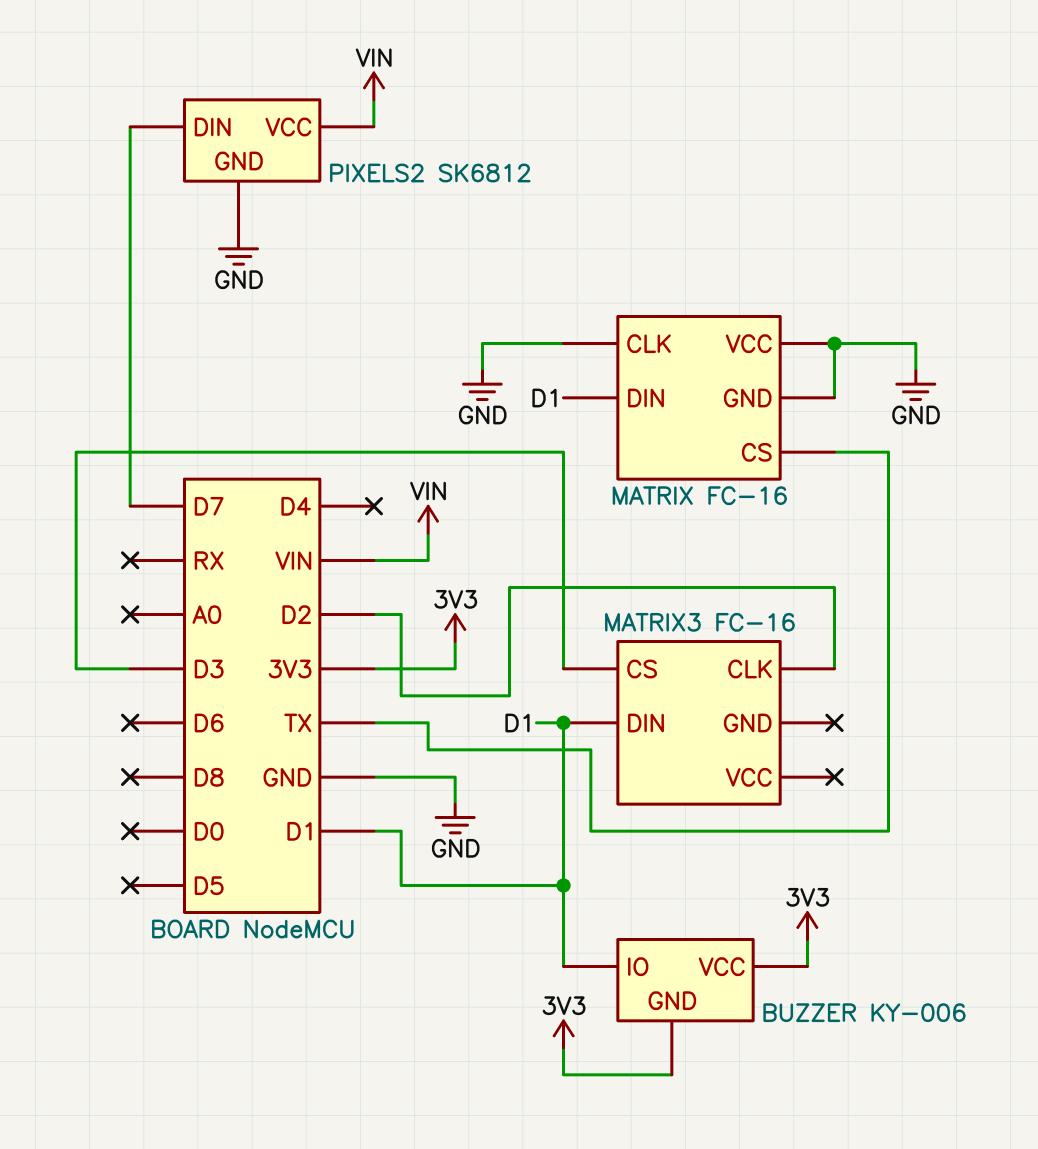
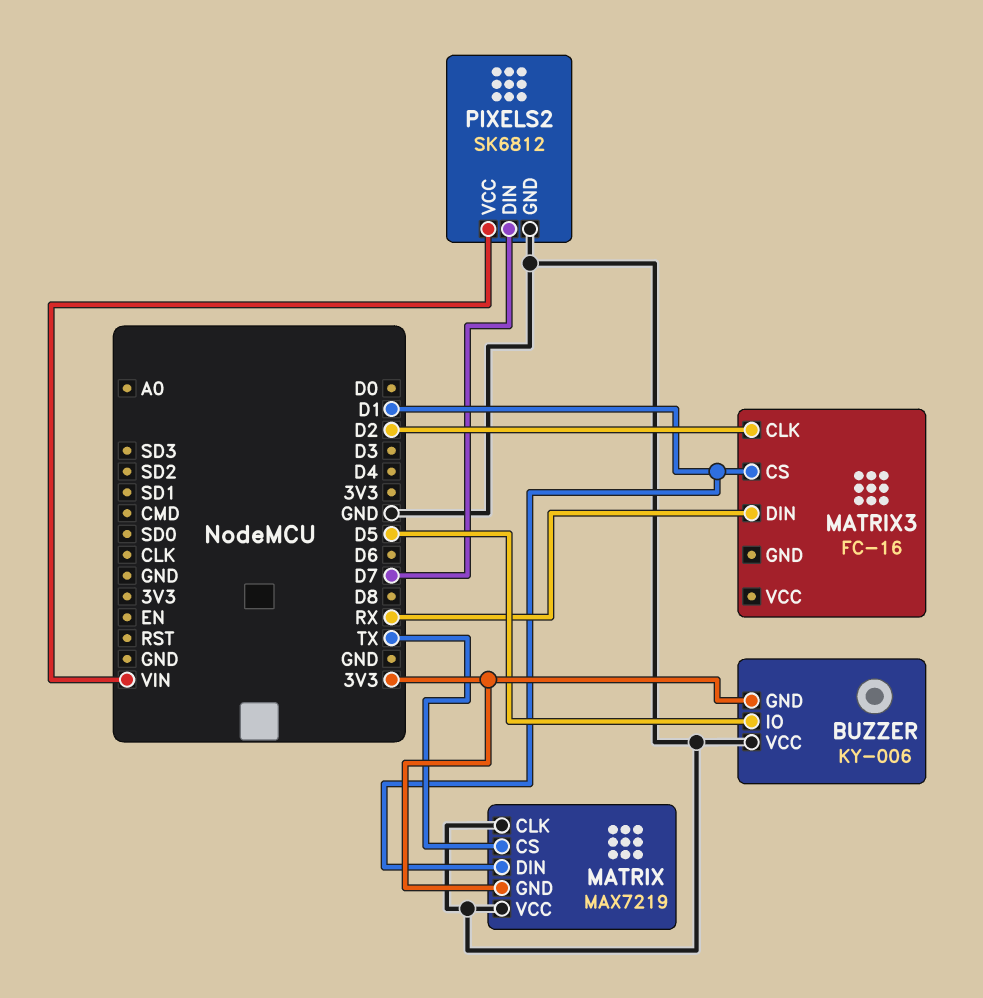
BUZZER pin IO: D1 -> D5
BUZZER pin VCC: 3V3 -> GND
MATRIX: FC-16 -> MAX7219
MATRIX pin GND: GND -> 3V3
MATRIX3 pin CS: D3 -> D1
MATRIX3 pin DIN: D1 -> RX

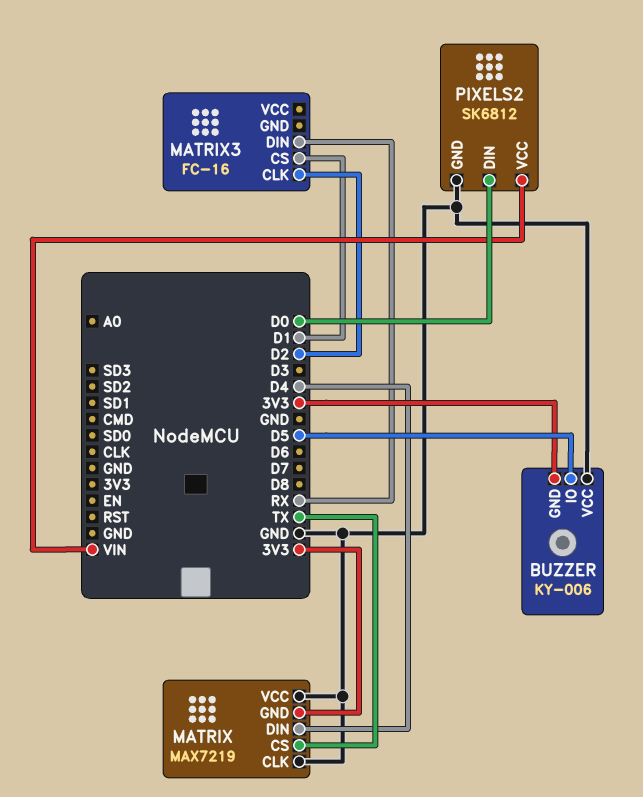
MATRIX pin DIN: D1 -> D4
PIXELS2 pin DIN: D7 -> D0

